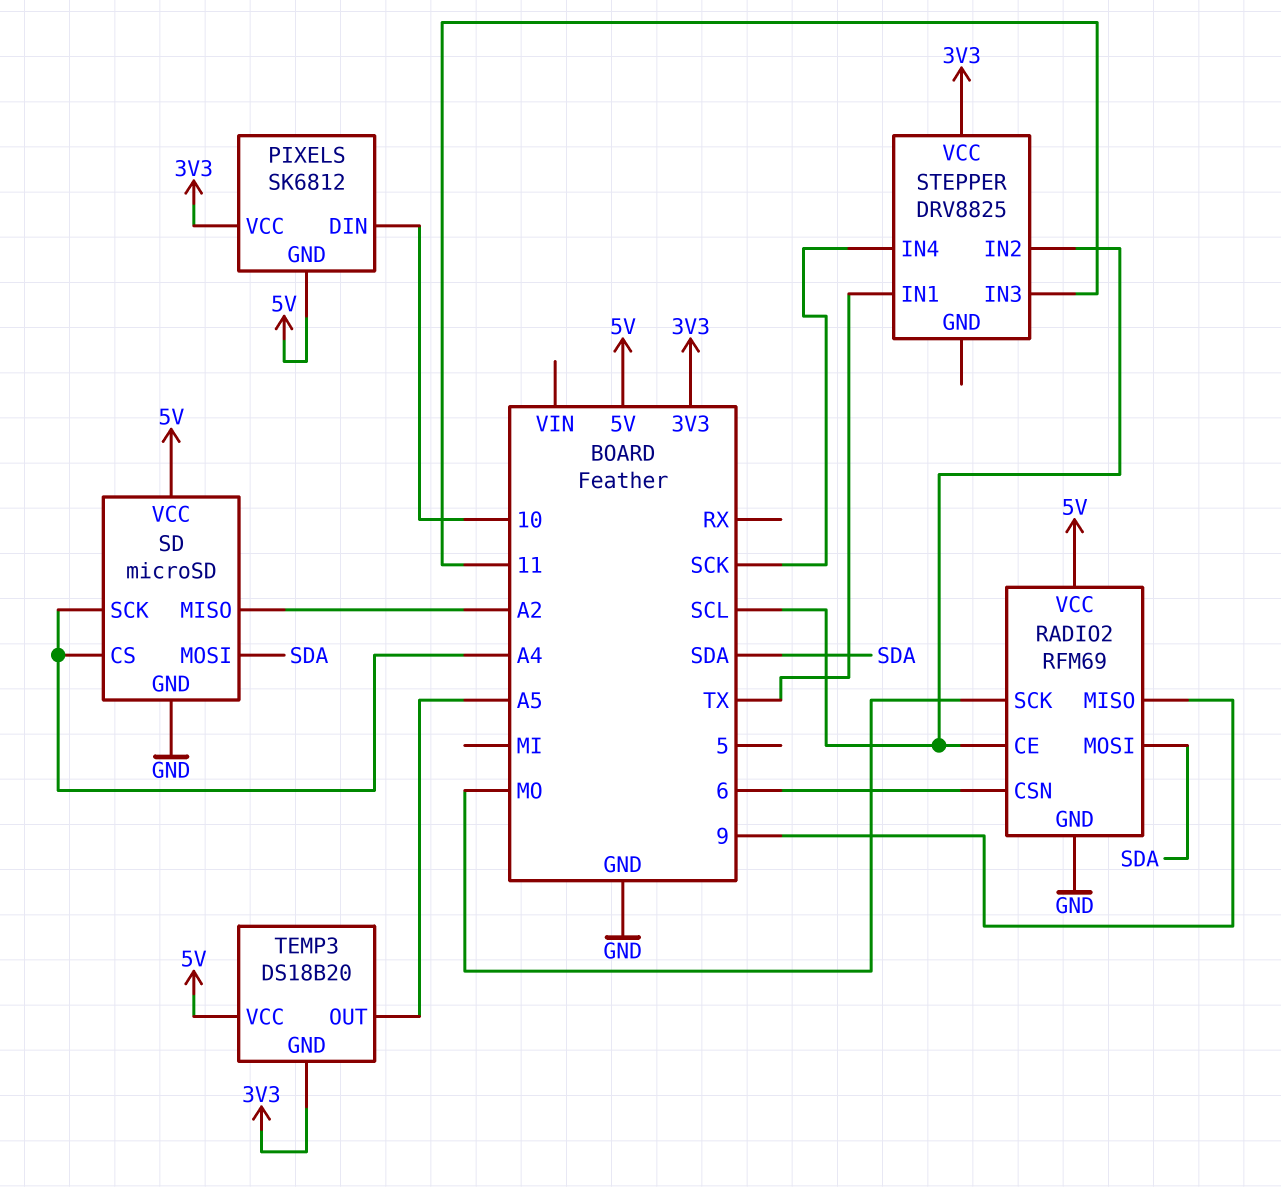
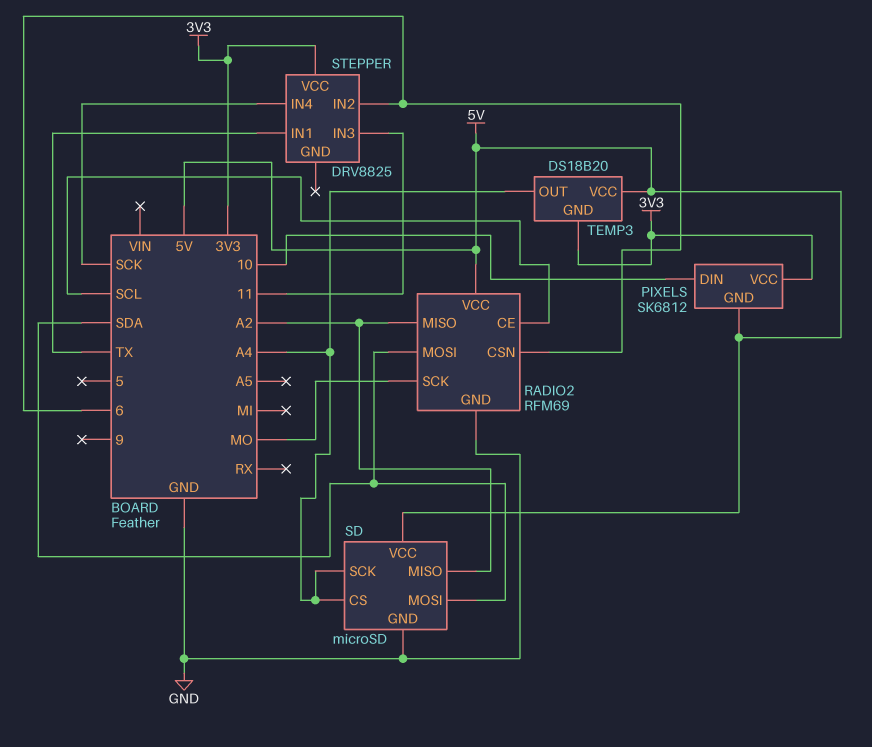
RADIO2 pin MISO: 9 -> A2
STEPPER pin IN2: SCL -> 6
TEMP3 pin OUT: A5 -> A4

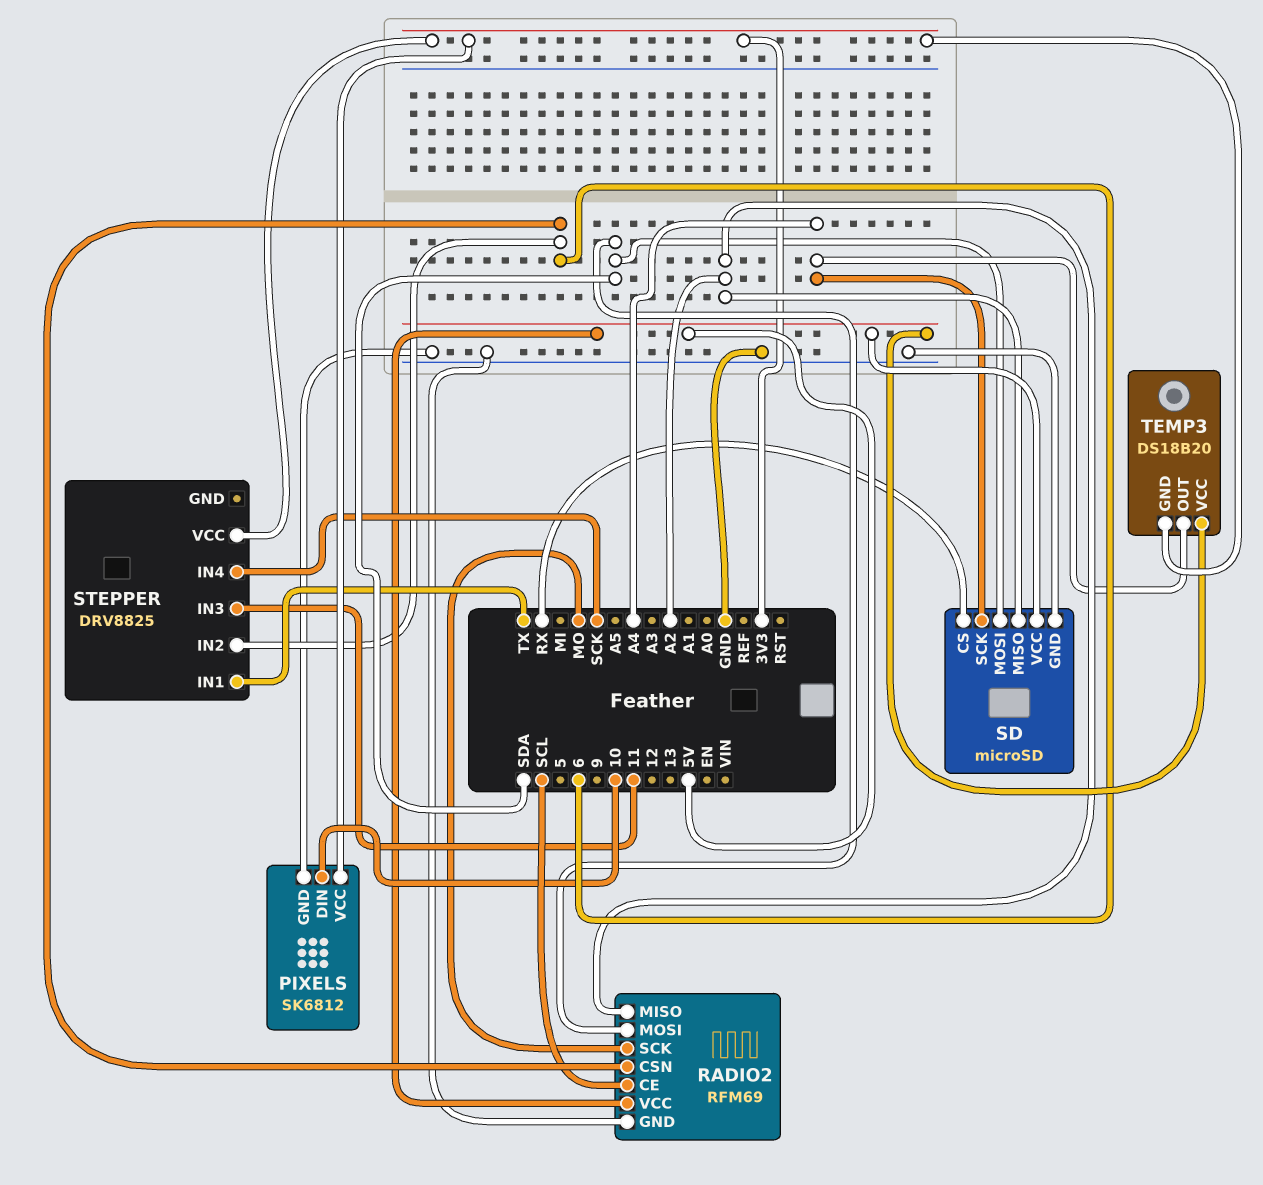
PIXELS pin GND: 5V -> GND
SD pin CS: A4 -> RX

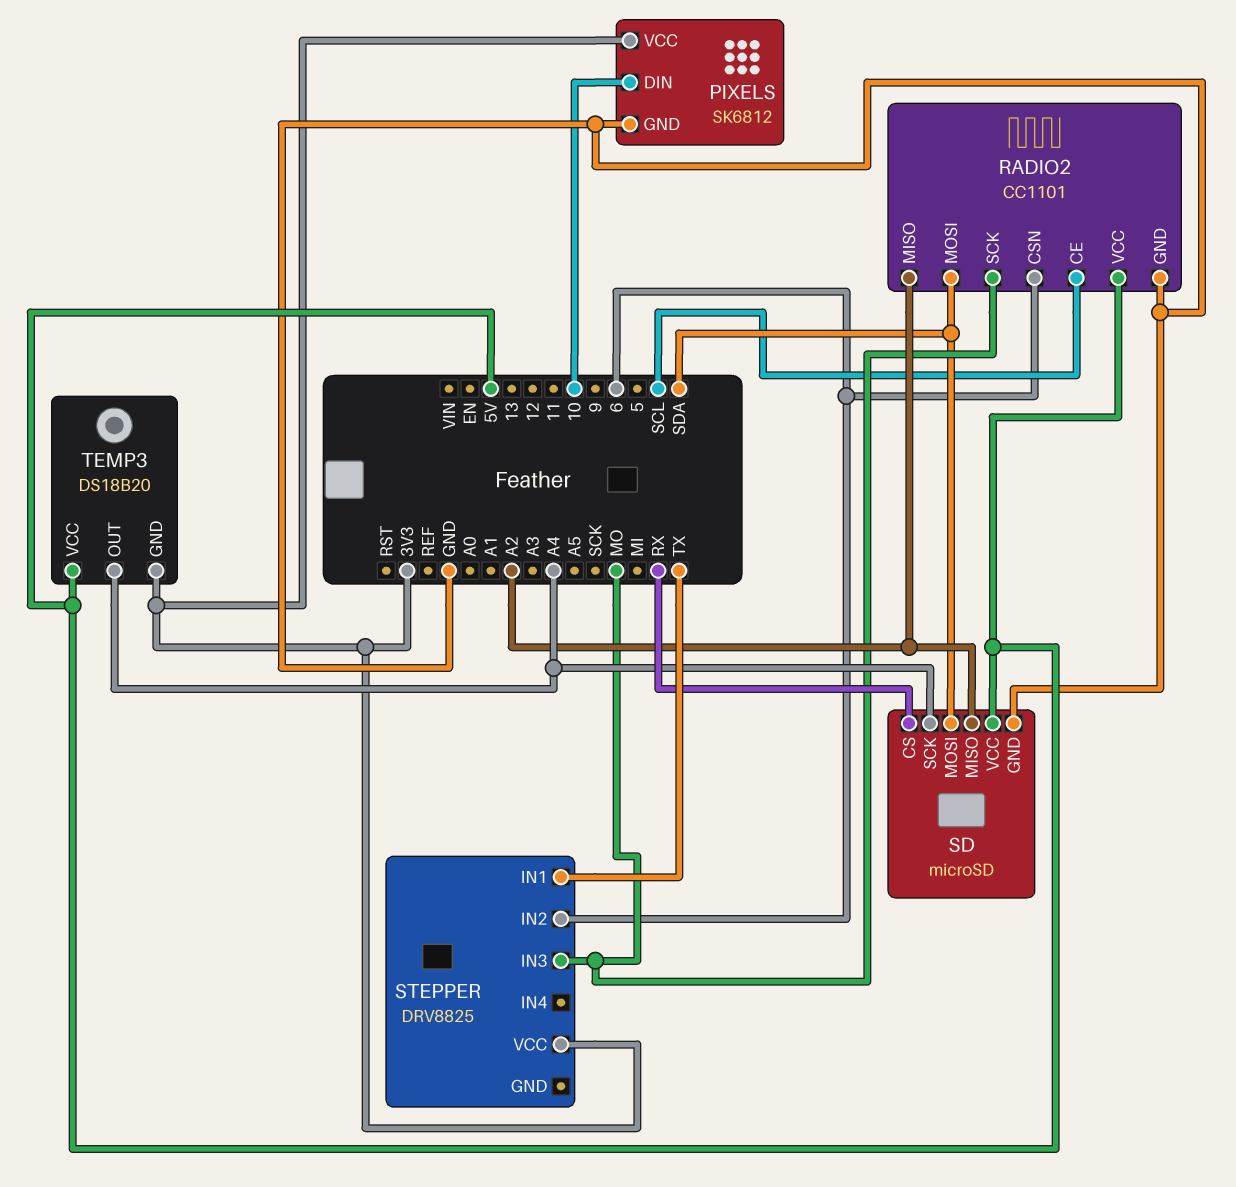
RADIO2: RFM69 -> CC1101
STEPPER pin IN3: 11 -> MO
STEPPER pin IN4: SCK -> none

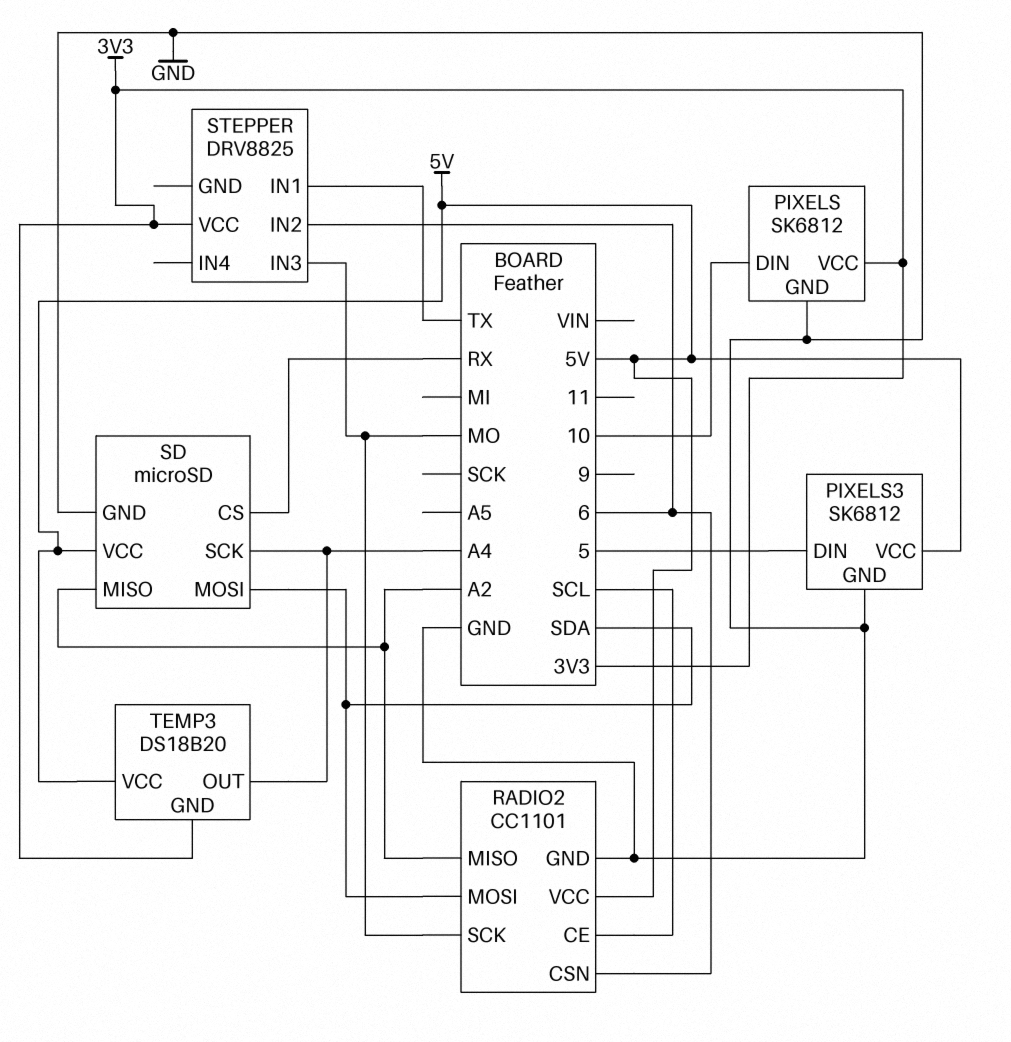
PIXELS3: none -> SK6812
PIXELS3 pin DIN: none -> 5
PIXELS3 pin GND: none -> GND
PIXELS3 pin VCC: none -> 5V

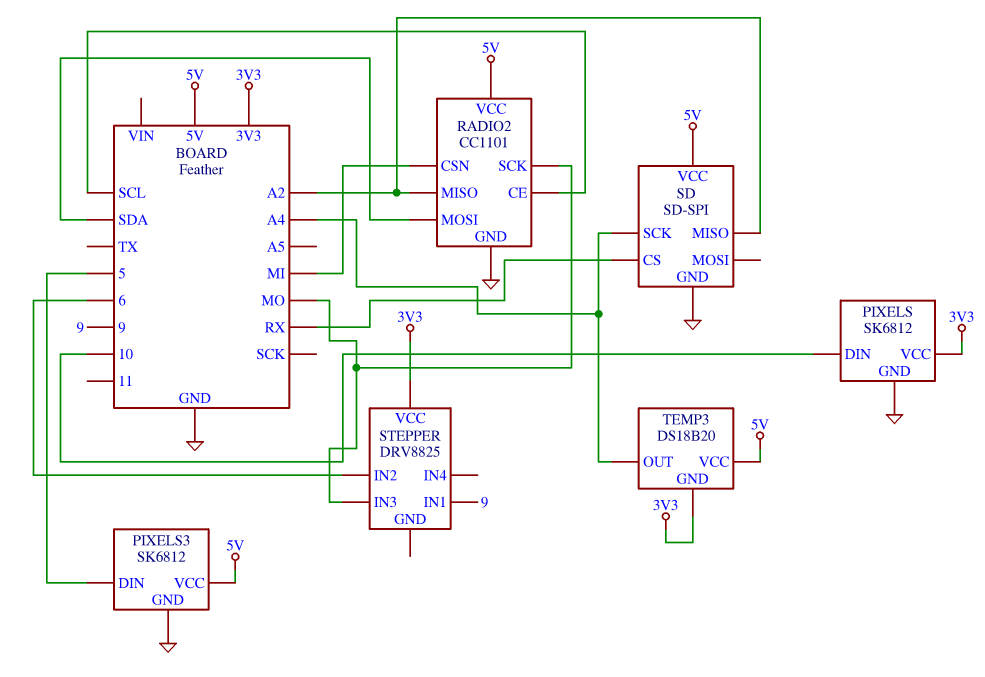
RADIO2 pin CSN: 6 -> MI
SD: microSD -> SD-SPI
SD pin MOSI: SDA -> none
STEPPER pin IN1: TX -> 9

